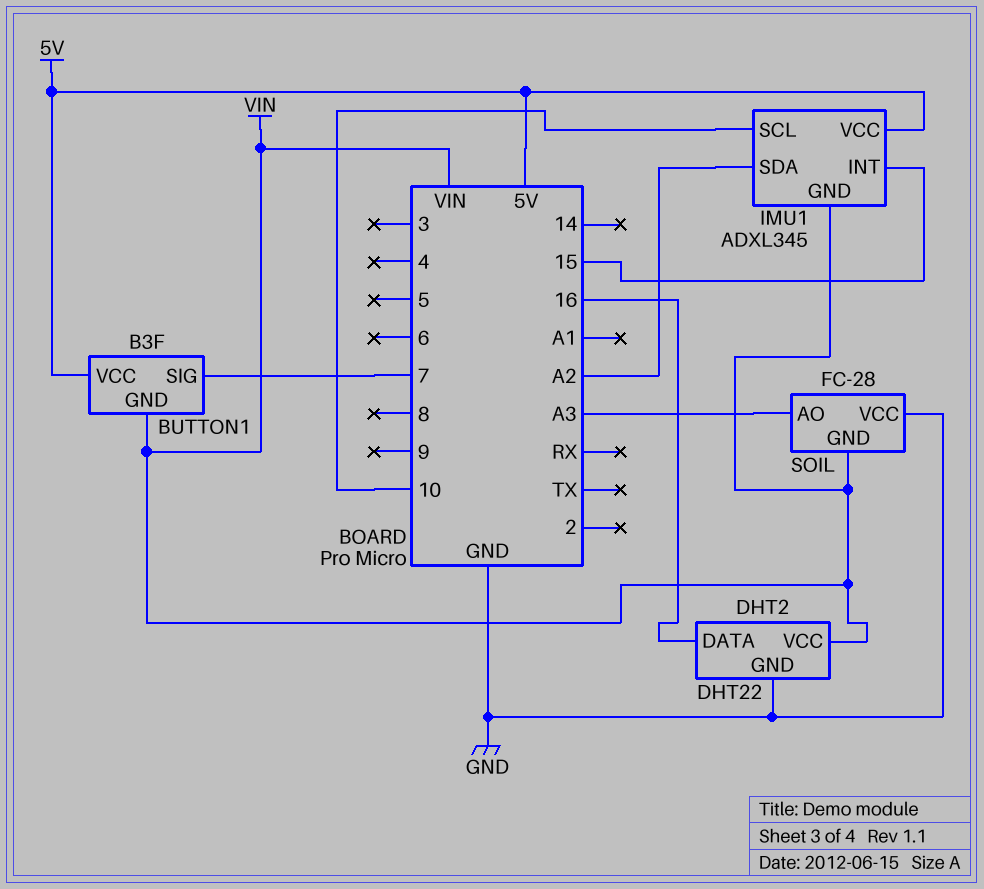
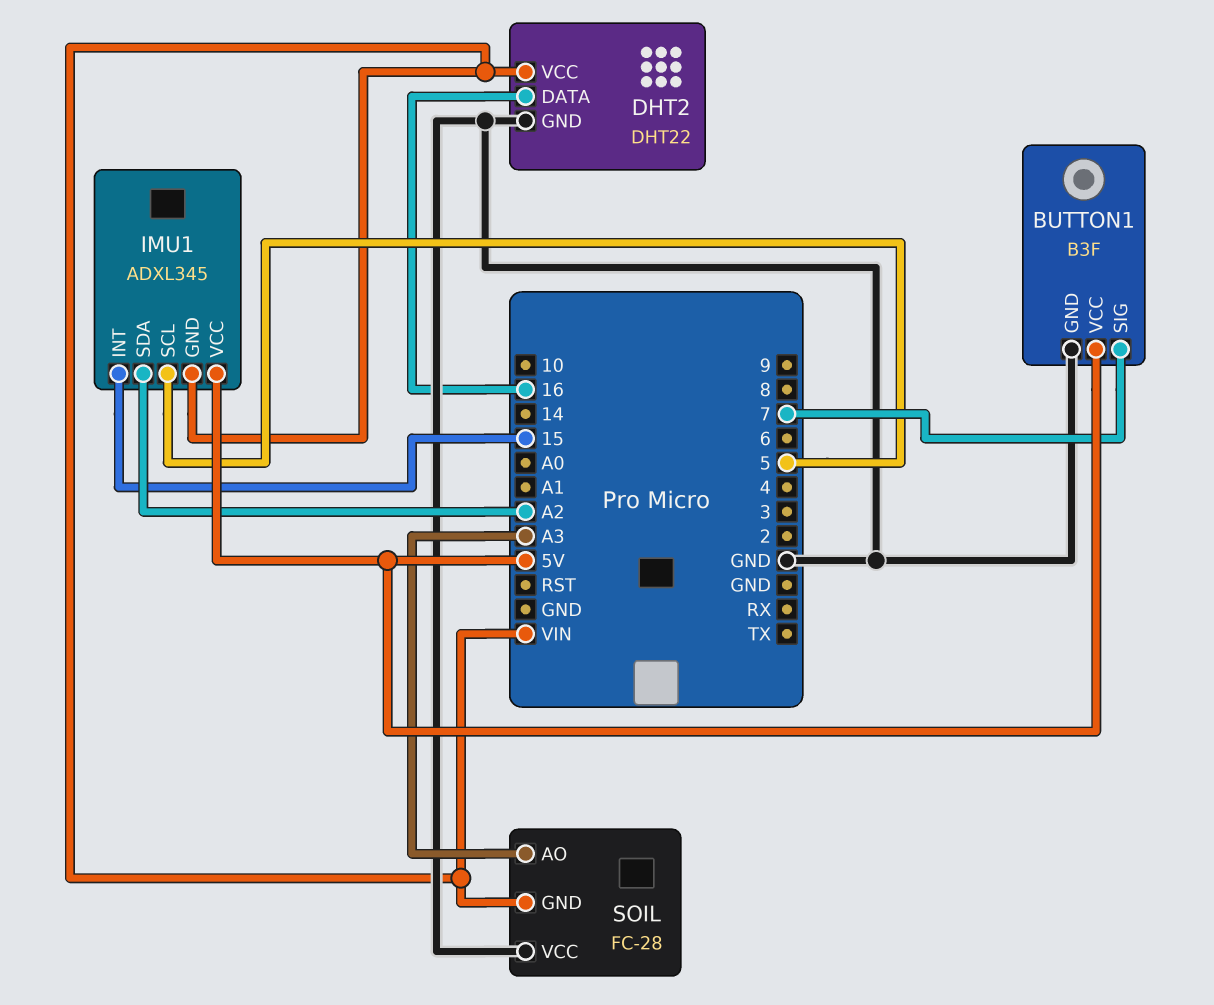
BUTTON1 pin GND: VIN -> GND
IMU1 pin SCL: 10 -> 5

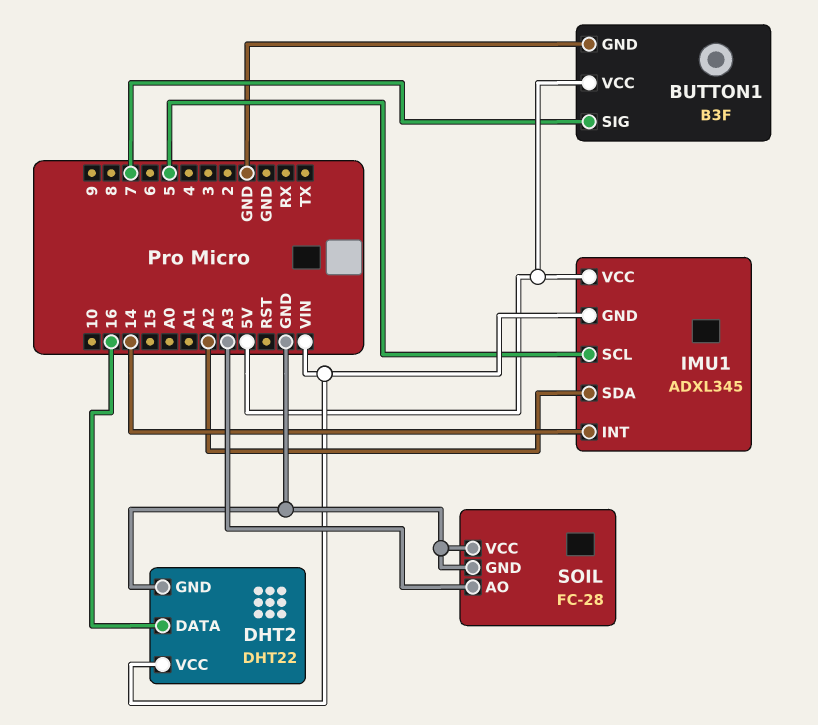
IMU1 pin INT: 15 -> 14
SOIL pin GND: VIN -> GND

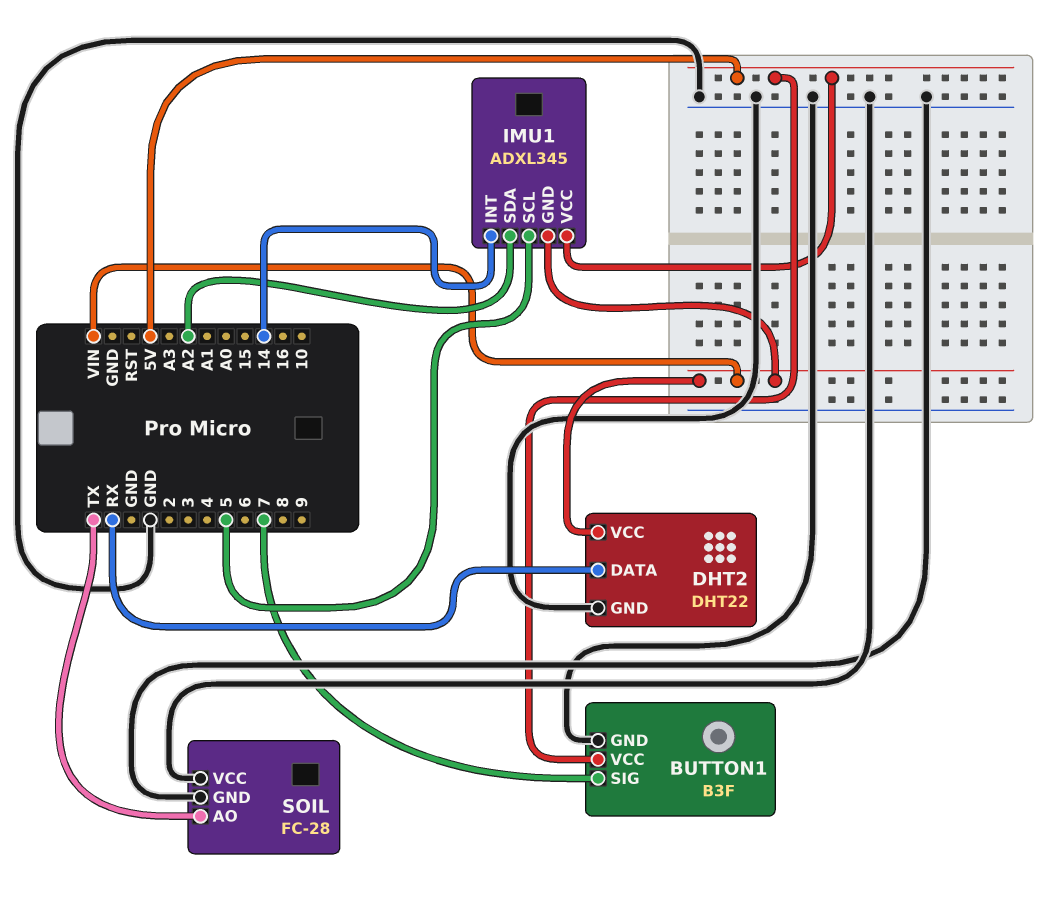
DHT2 pin DATA: 16 -> RX
SOIL pin AO: A3 -> TX

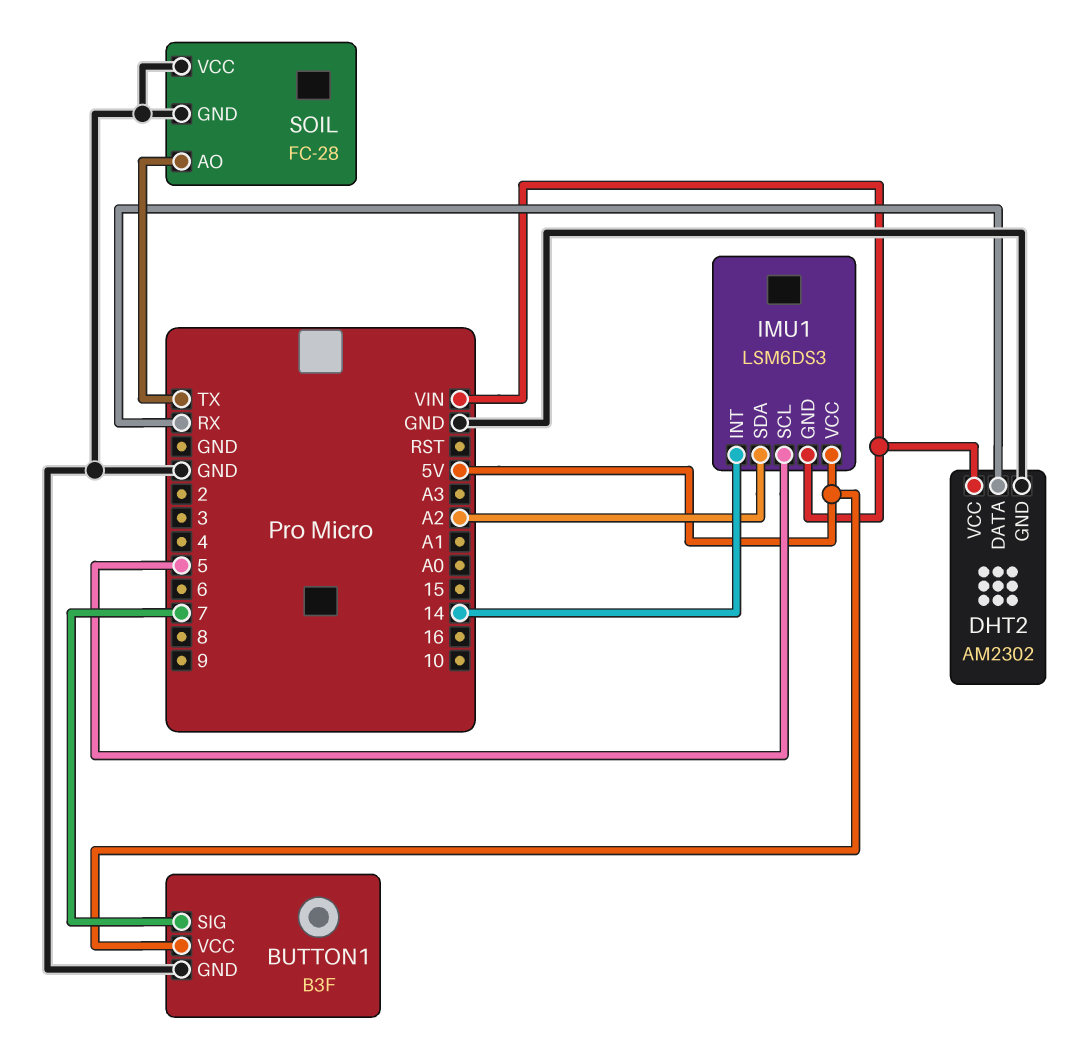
DHT2: DHT22 -> AM2302
IMU1: ADXL345 -> LSM6DS3

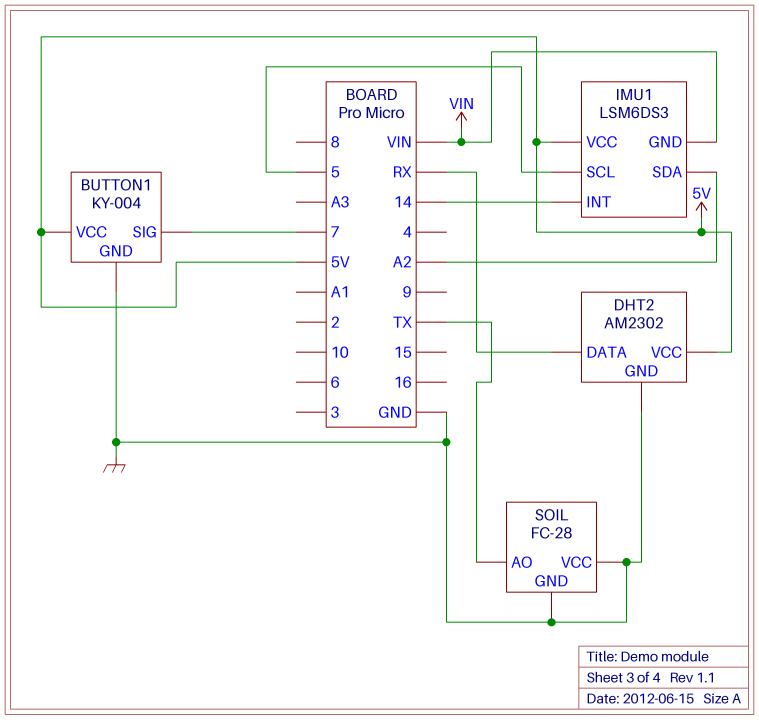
BUTTON1: B3F -> KY-004
DHT2 pin VCC: VIN -> 5V

